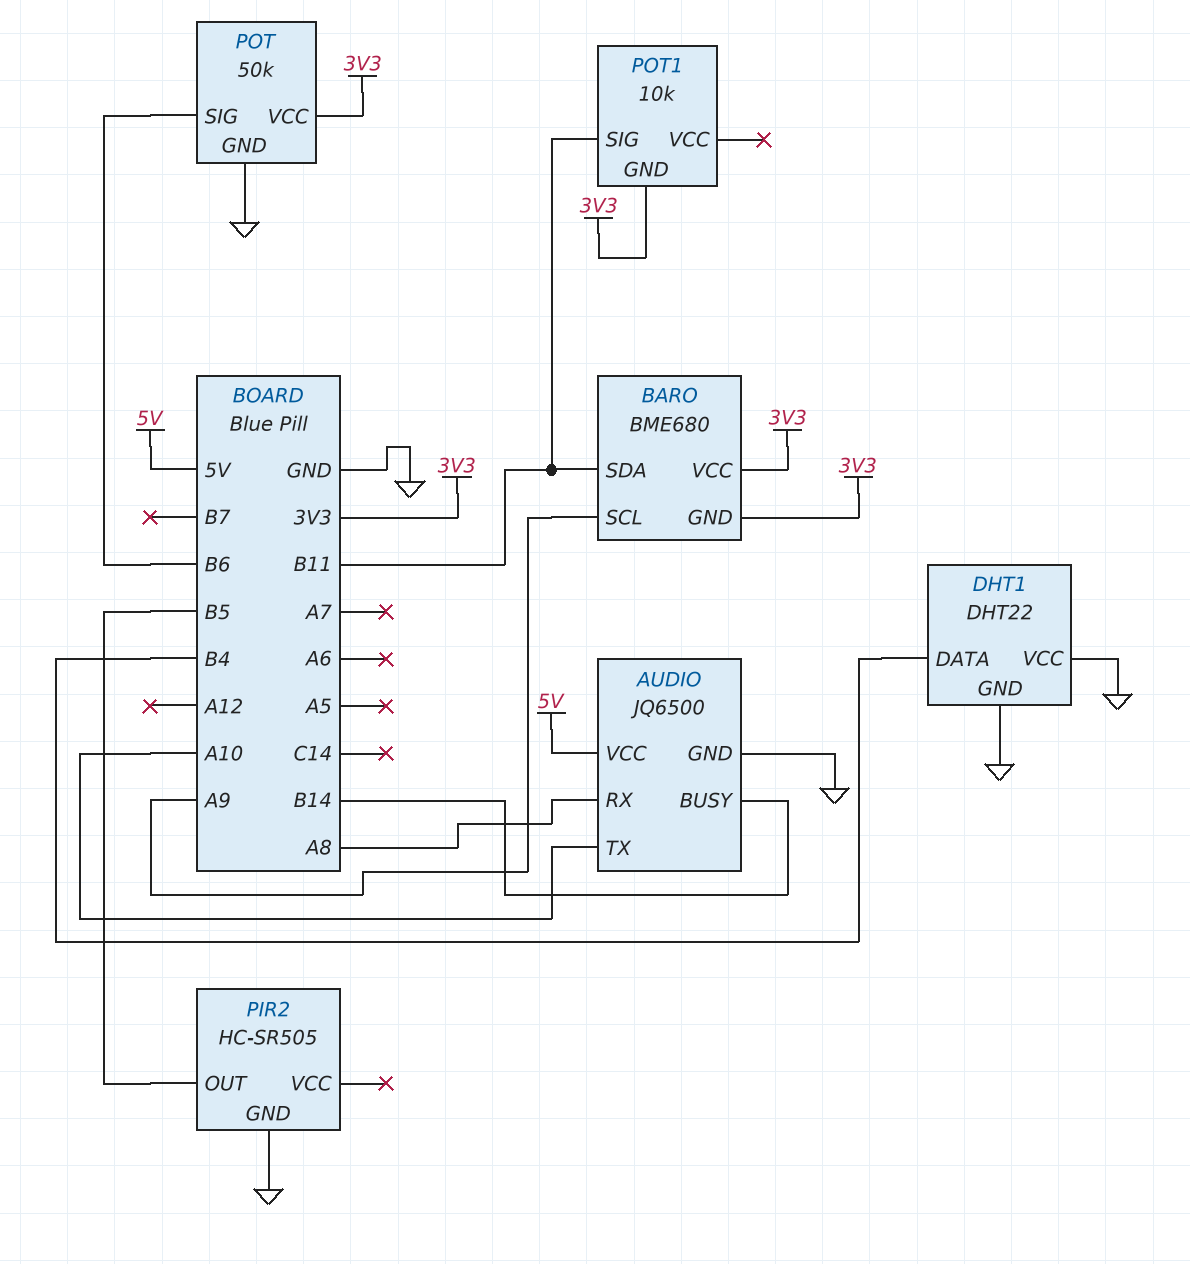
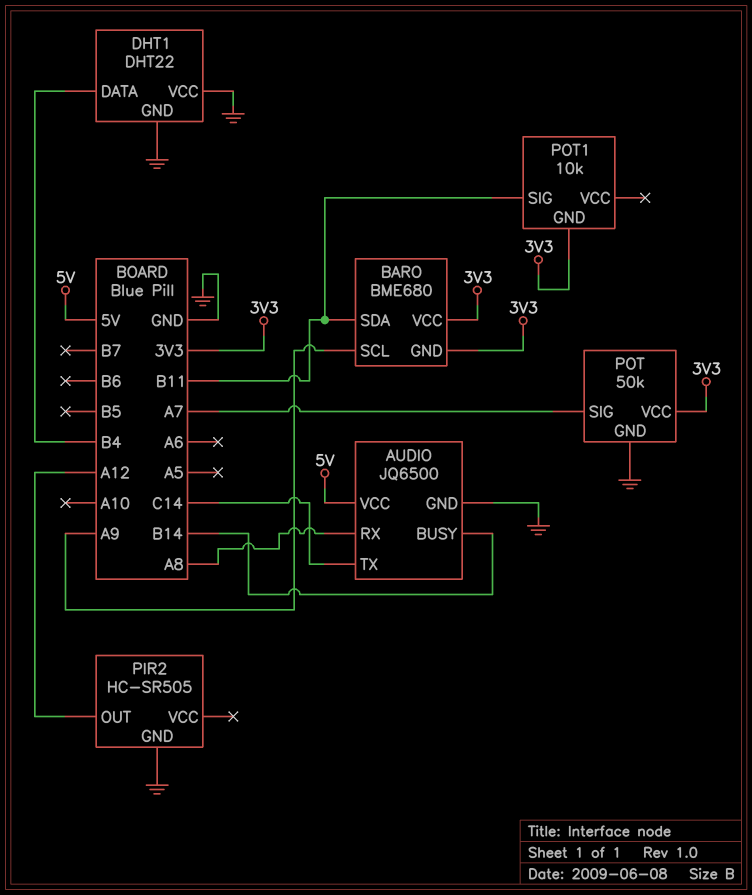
AUDIO pin TX: A10 -> C14
PIR2 pin OUT: B5 -> A12
POT pin SIG: B6 -> A7

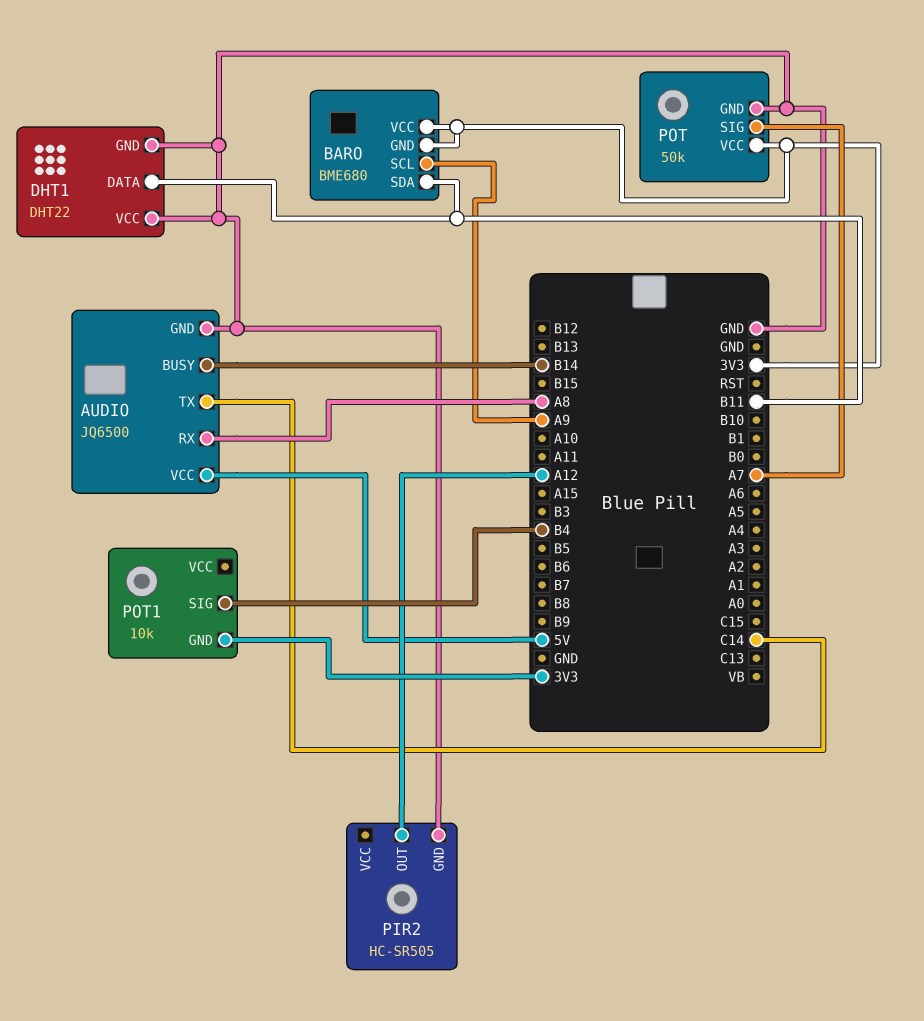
DHT1 pin DATA: B4 -> B11
POT1 pin SIG: B11 -> B4

